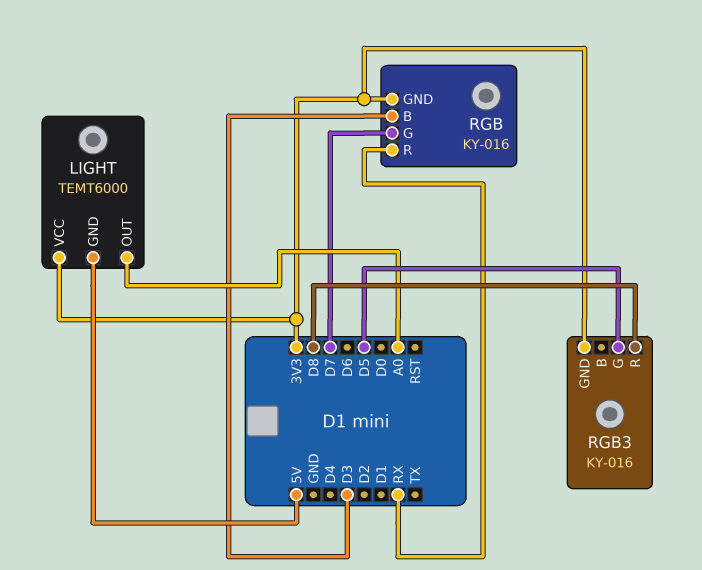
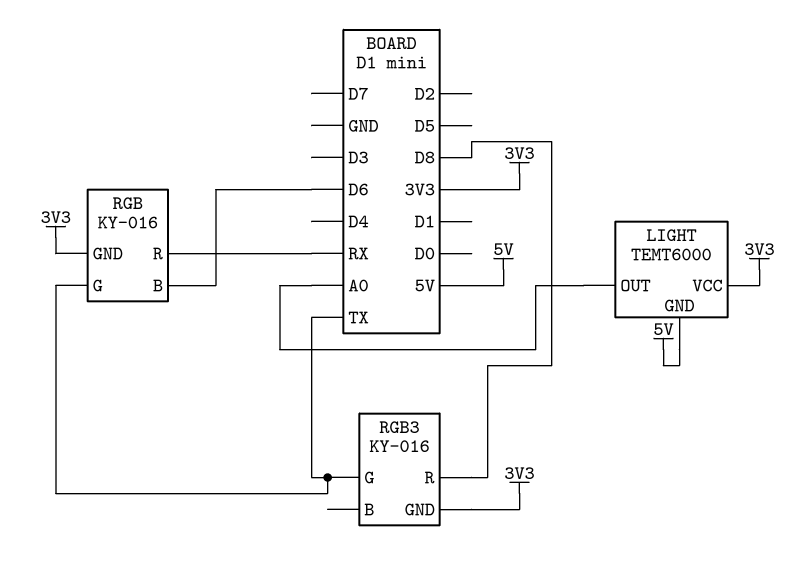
RGB pin B: D3 -> D6
RGB pin G: D7 -> TX
RGB3 pin G: D5 -> TX

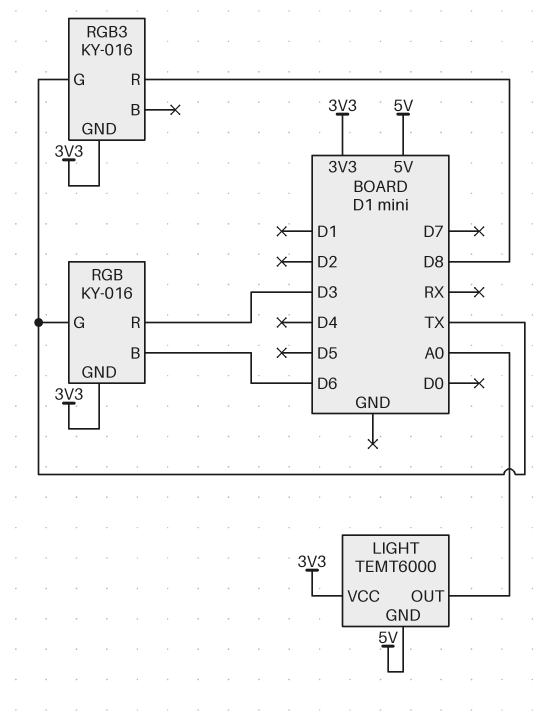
RGB pin R: RX -> D3

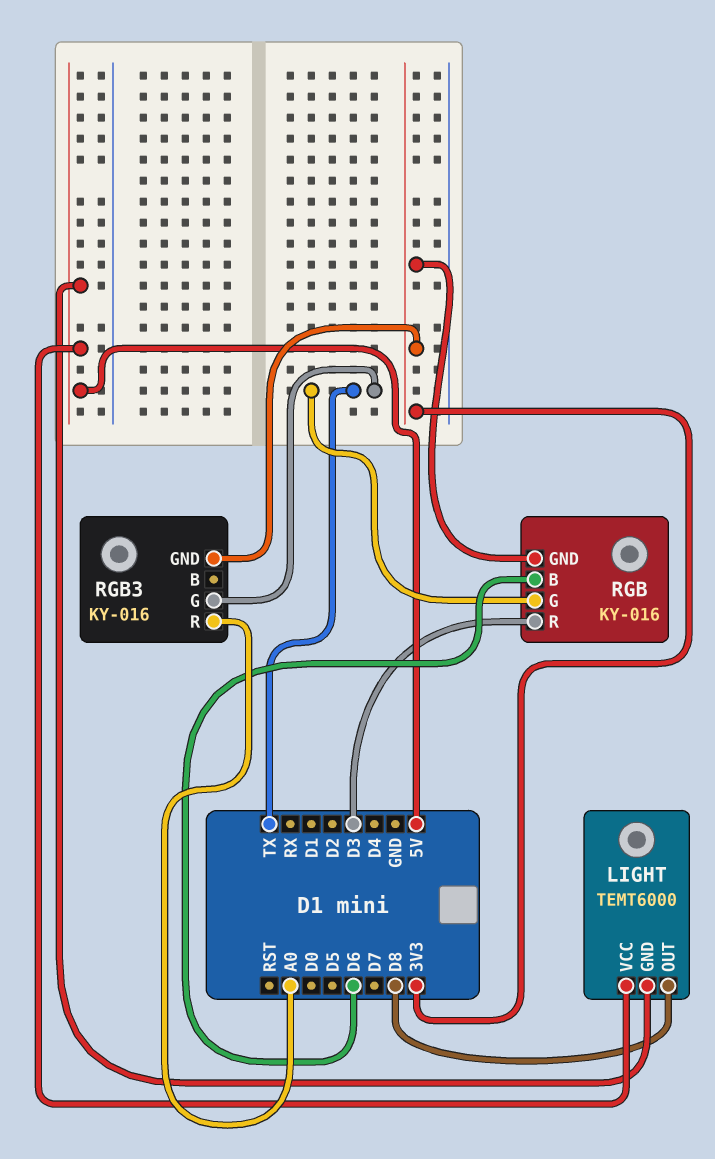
LIGHT pin OUT: A0 -> D8
LIGHT pin VCC: 3V3 -> 5V
RGB3 pin R: D8 -> A0

